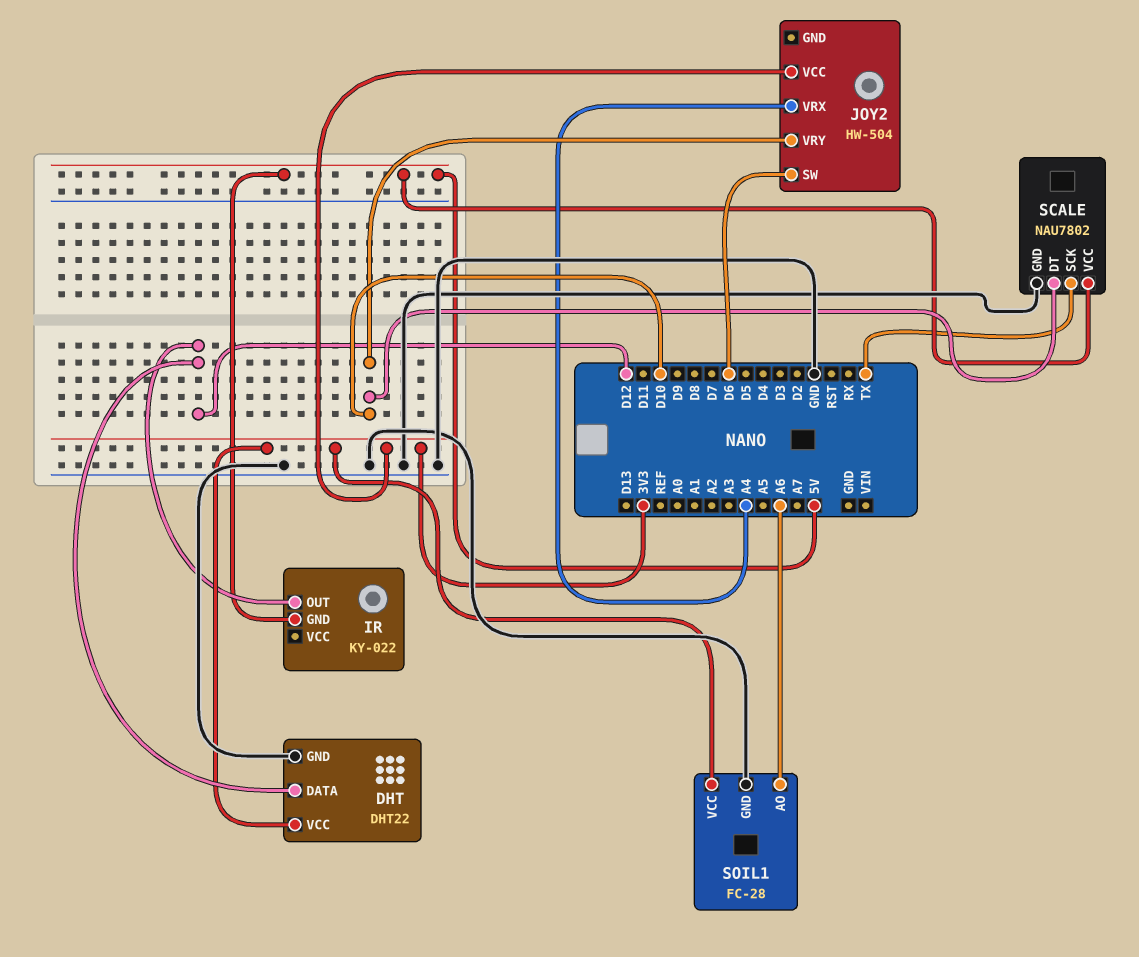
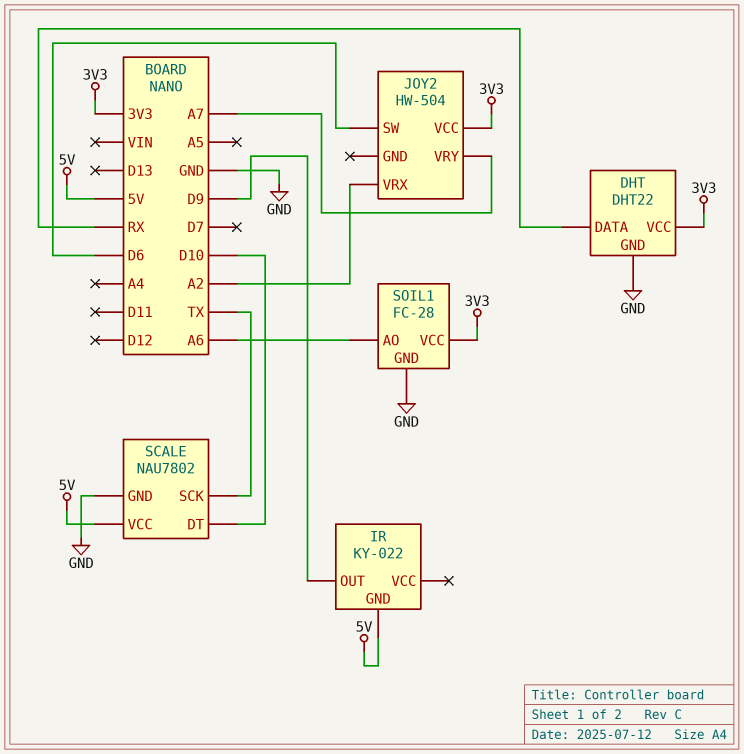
DHT pin DATA: D12 -> RX
IR pin OUT: D12 -> D9
JOY2 pin VRX: A4 -> A2
JOY2 pin VRY: D10 -> A7

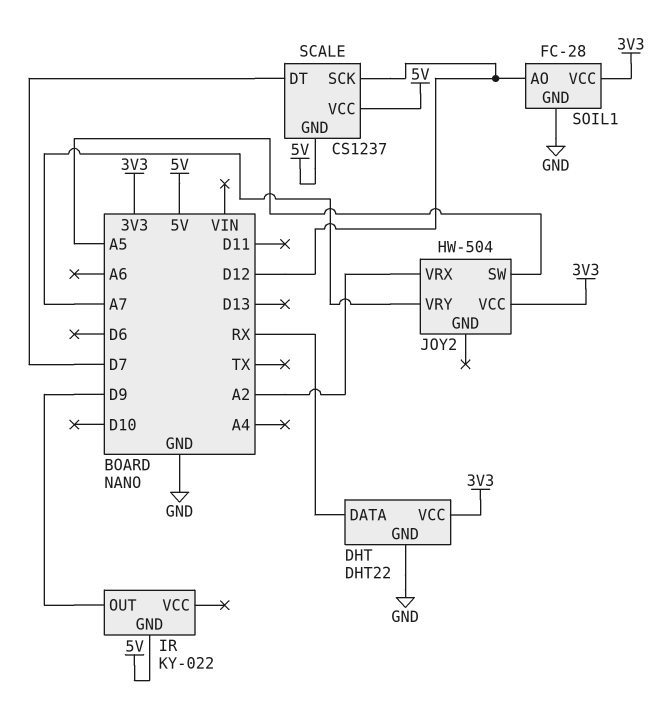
JOY2 pin SW: D6 -> A5
SCALE: NAU7802 -> CS1237
SCALE pin DT: D10 -> D7
SCALE pin GND: GND -> 5V
SCALE pin SCK: TX -> D12
SOIL1 pin AO: A6 -> D12

